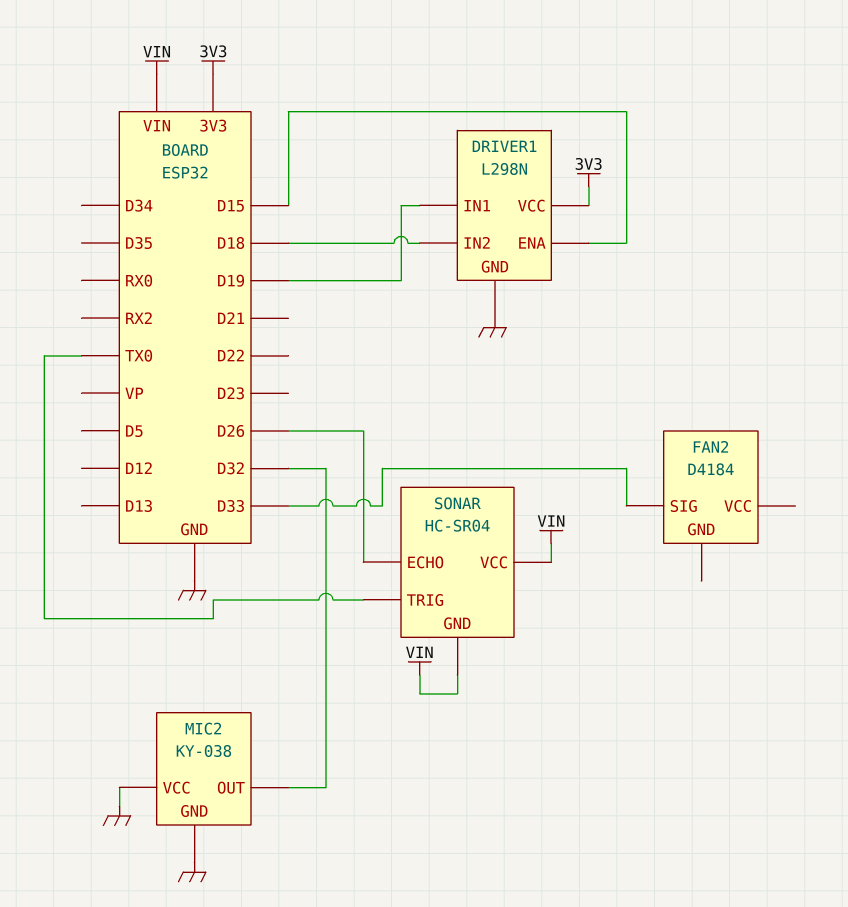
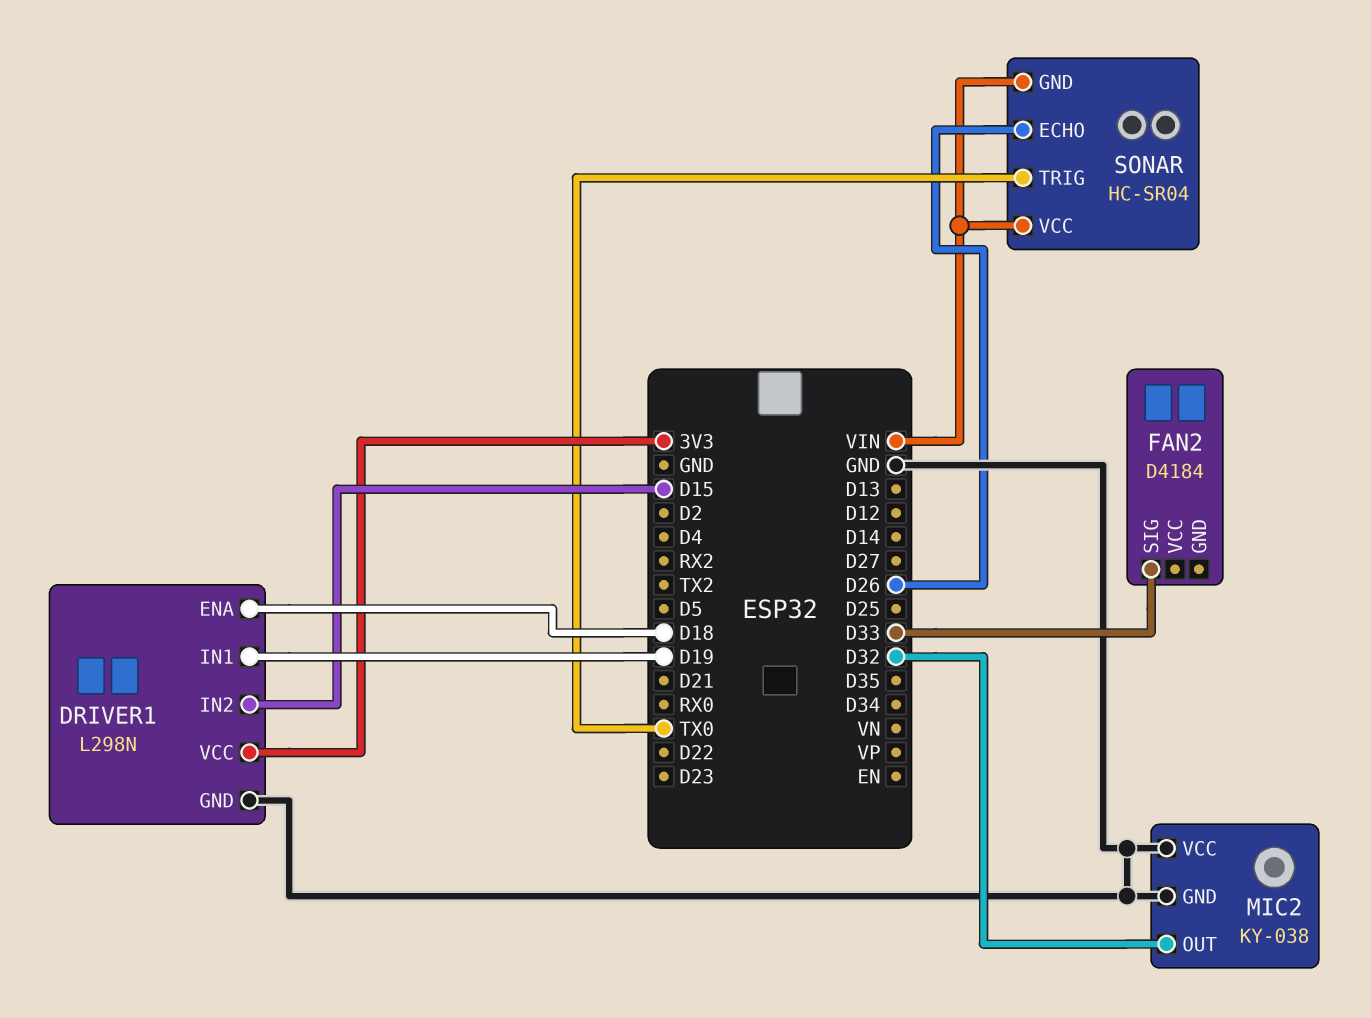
DRIVER1 pin ENA: D15 -> D18
DRIVER1 pin IN2: D18 -> D15

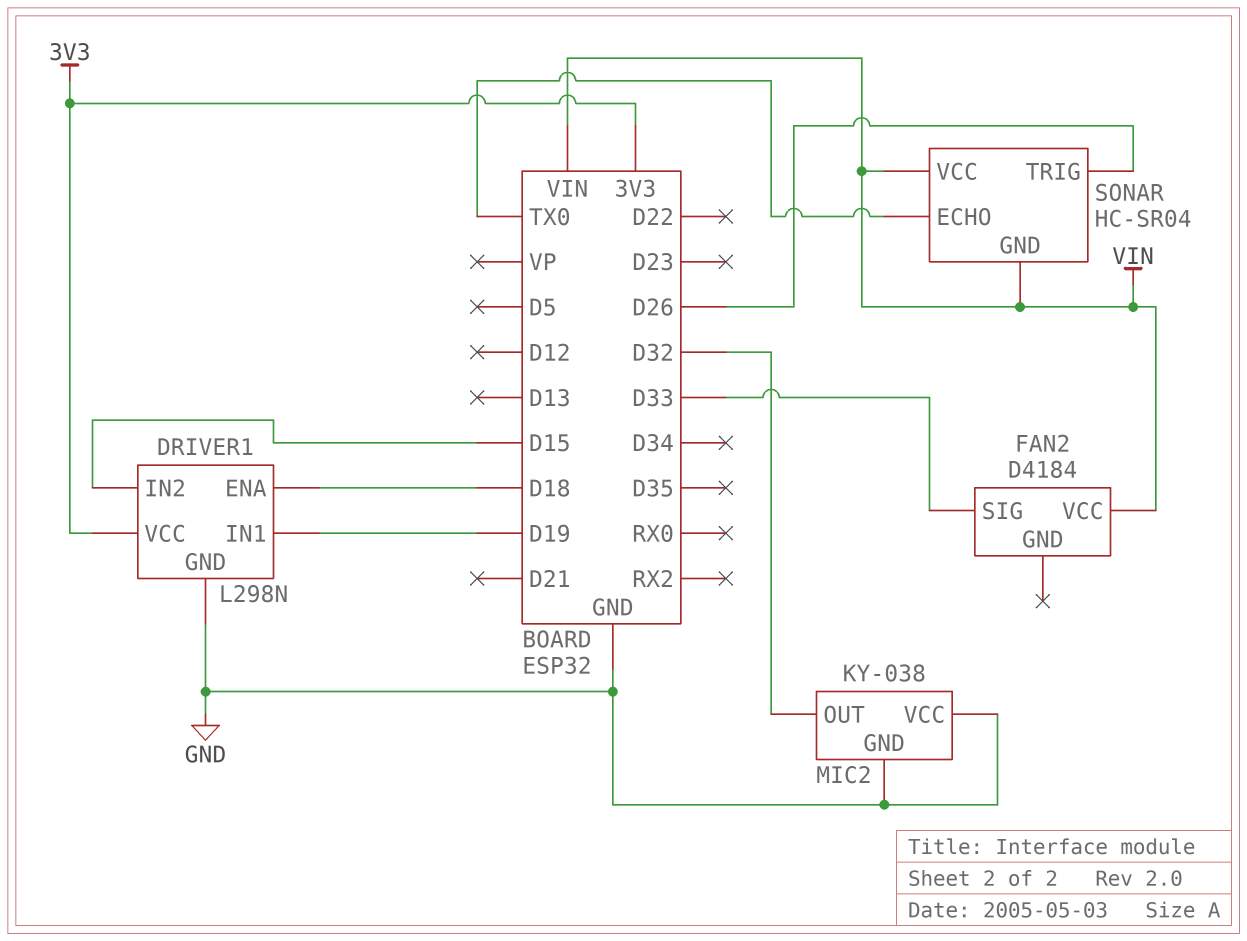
FAN2 pin VCC: none -> VIN
SONAR pin ECHO: D26 -> TX0
SONAR pin TRIG: TX0 -> D26

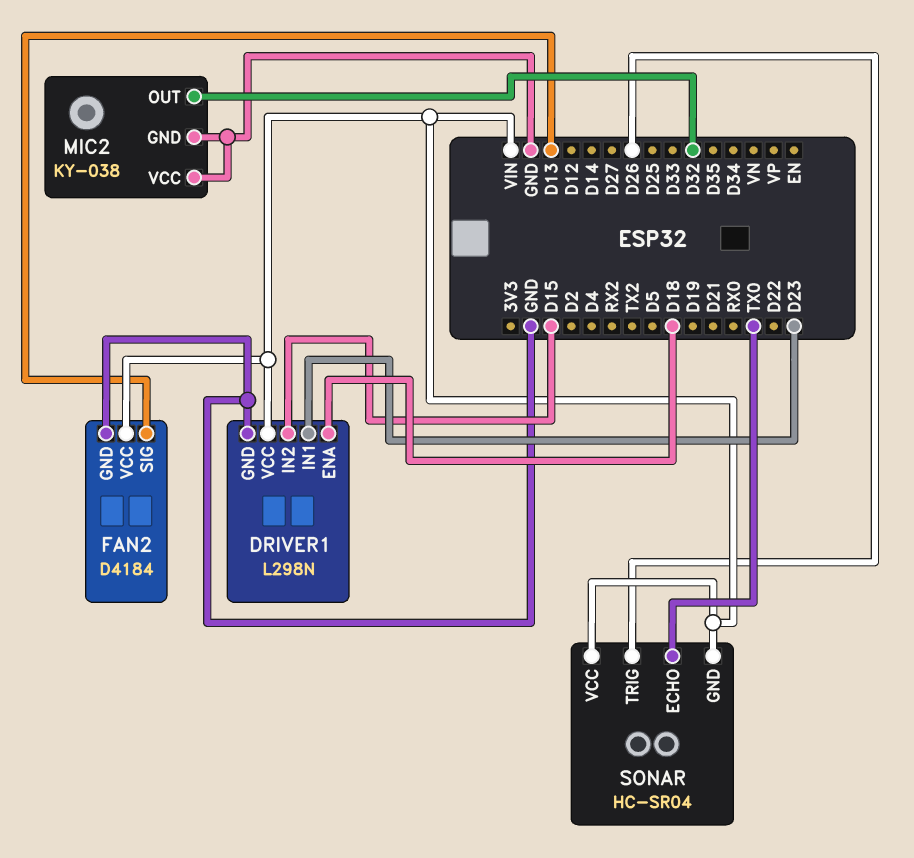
DRIVER1 pin IN1: D19 -> D23
DRIVER1 pin VCC: 3V3 -> VIN
FAN2 pin GND: none -> GND
FAN2 pin SIG: D33 -> D13

